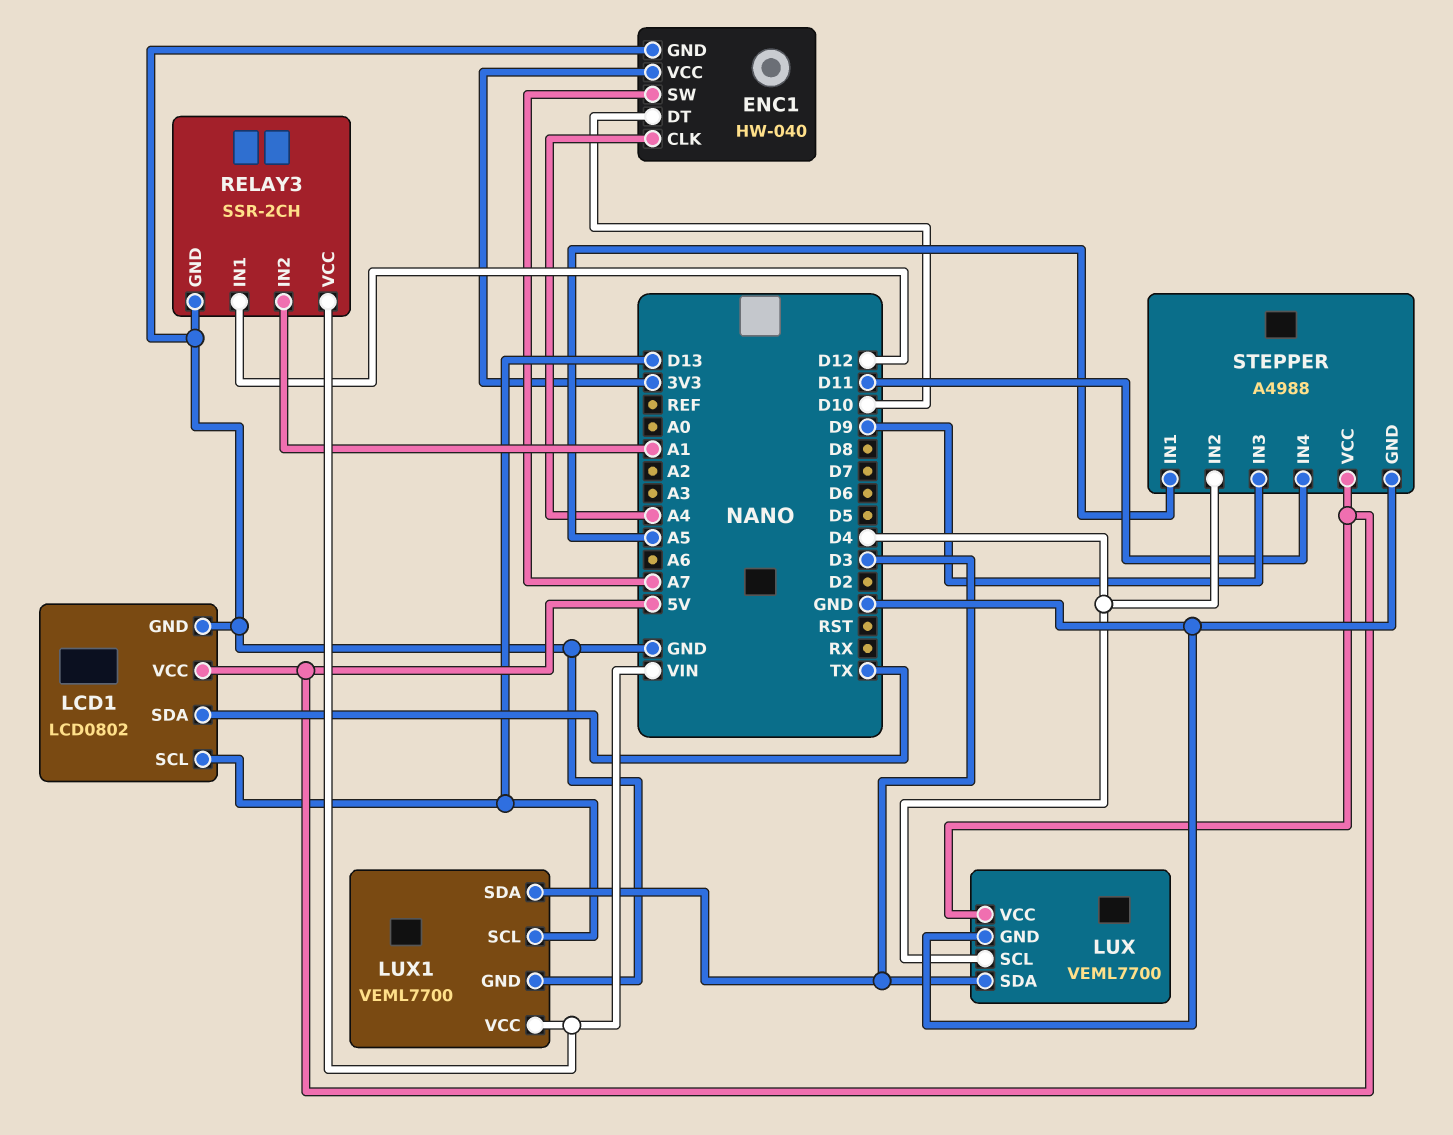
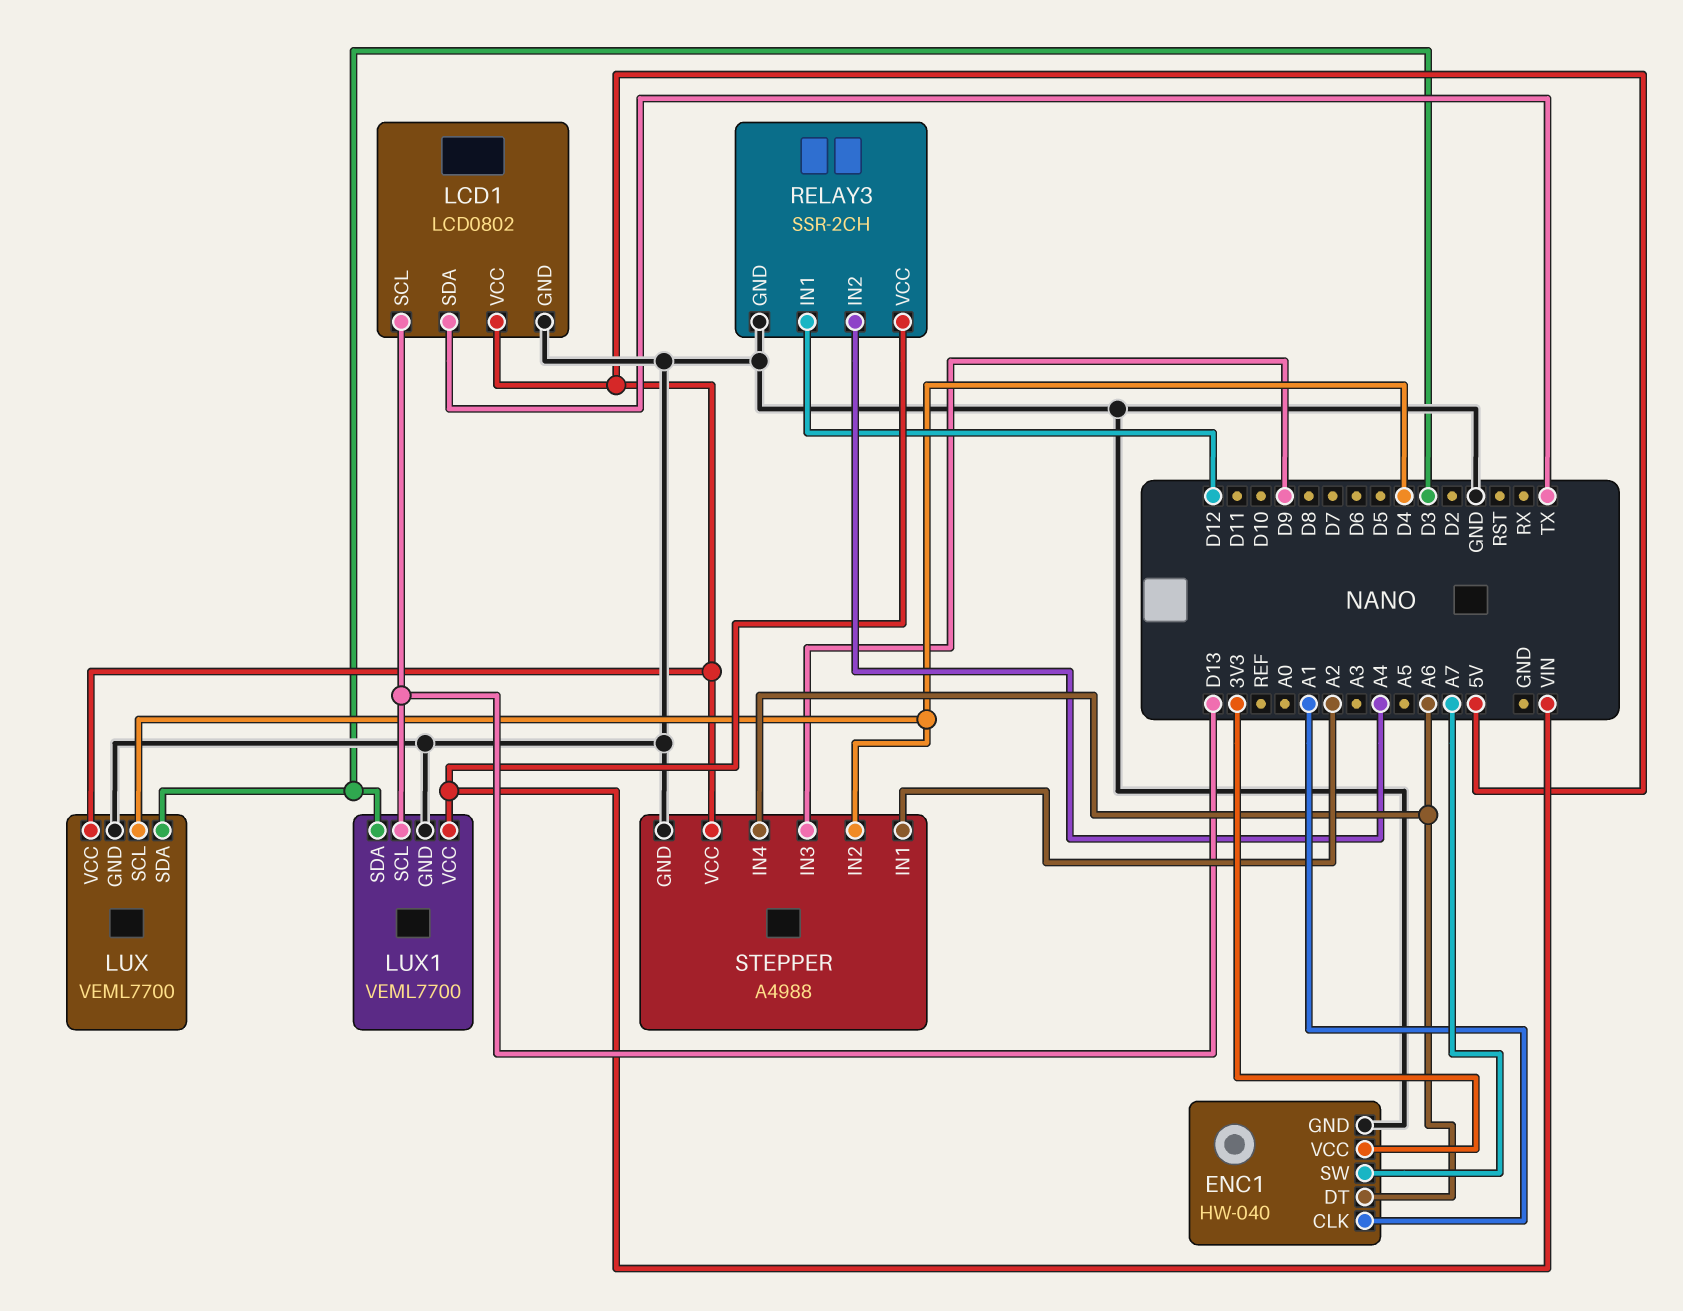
ENC1 pin CLK: A4 -> A1
ENC1 pin DT: D10 -> A6
RELAY3 pin IN2: A1 -> A4
STEPPER pin IN1: A5 -> A2
STEPPER pin IN4: D11 -> A6

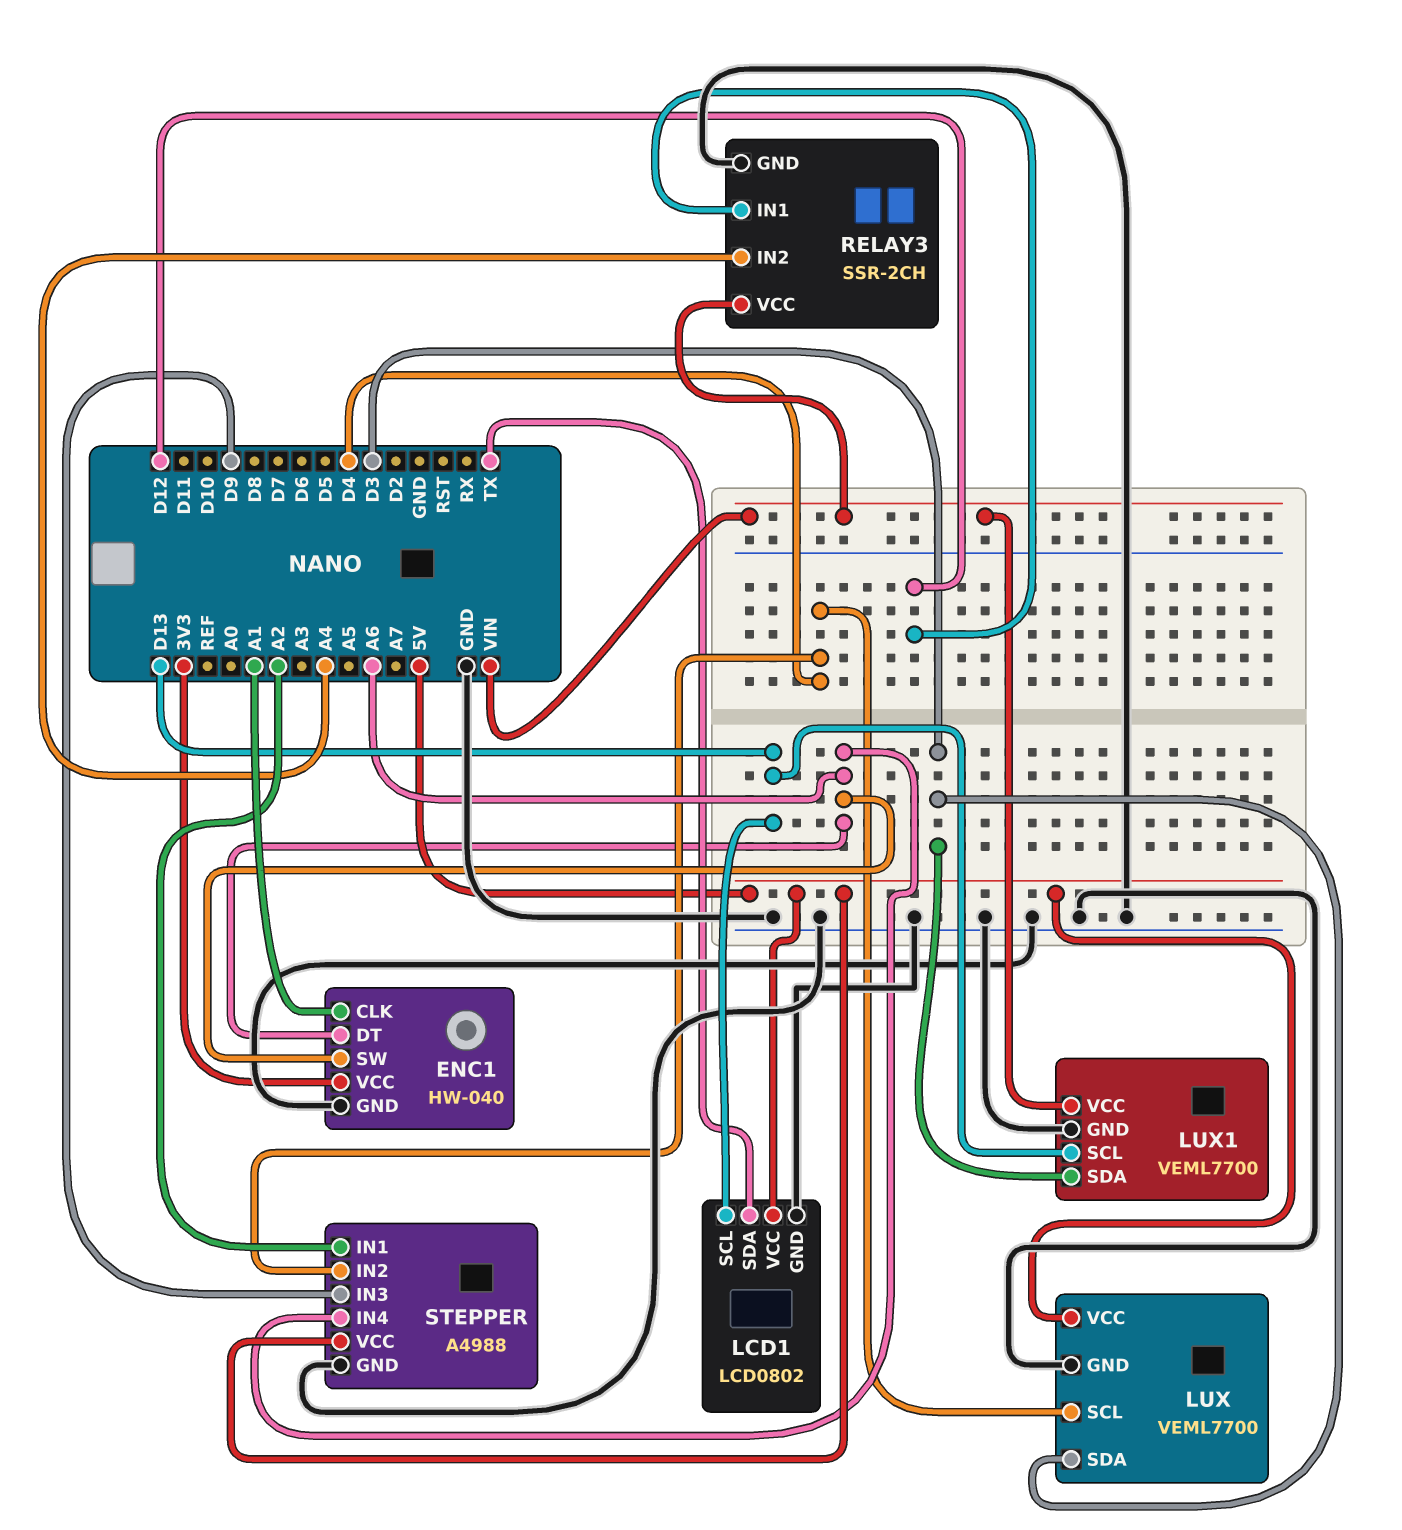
ENC1 pin SW: A7 -> A6

